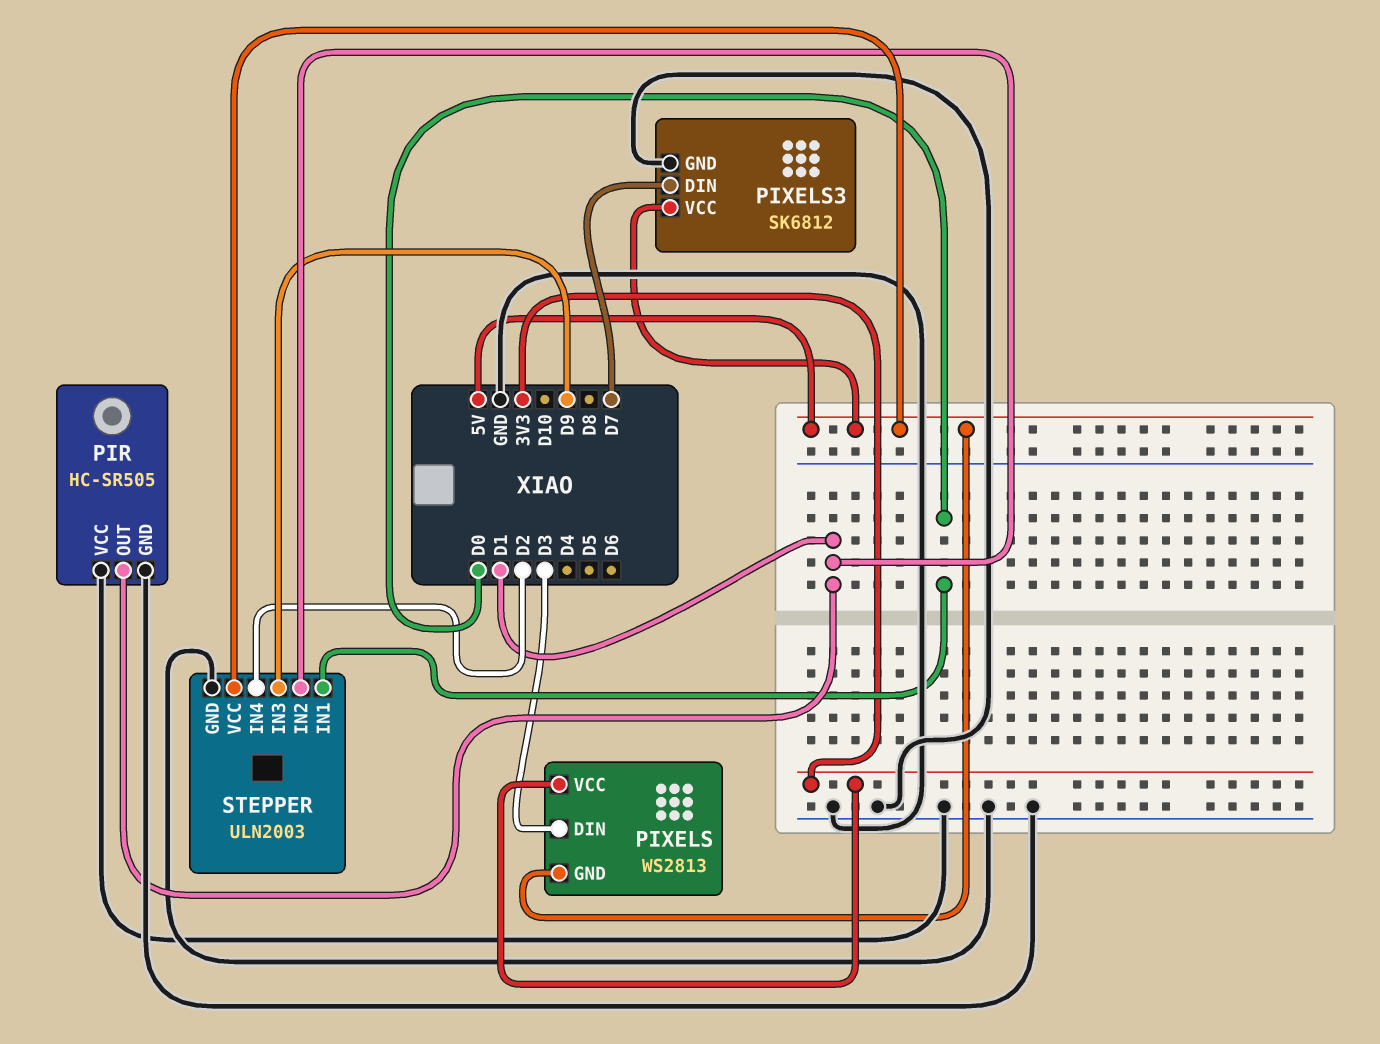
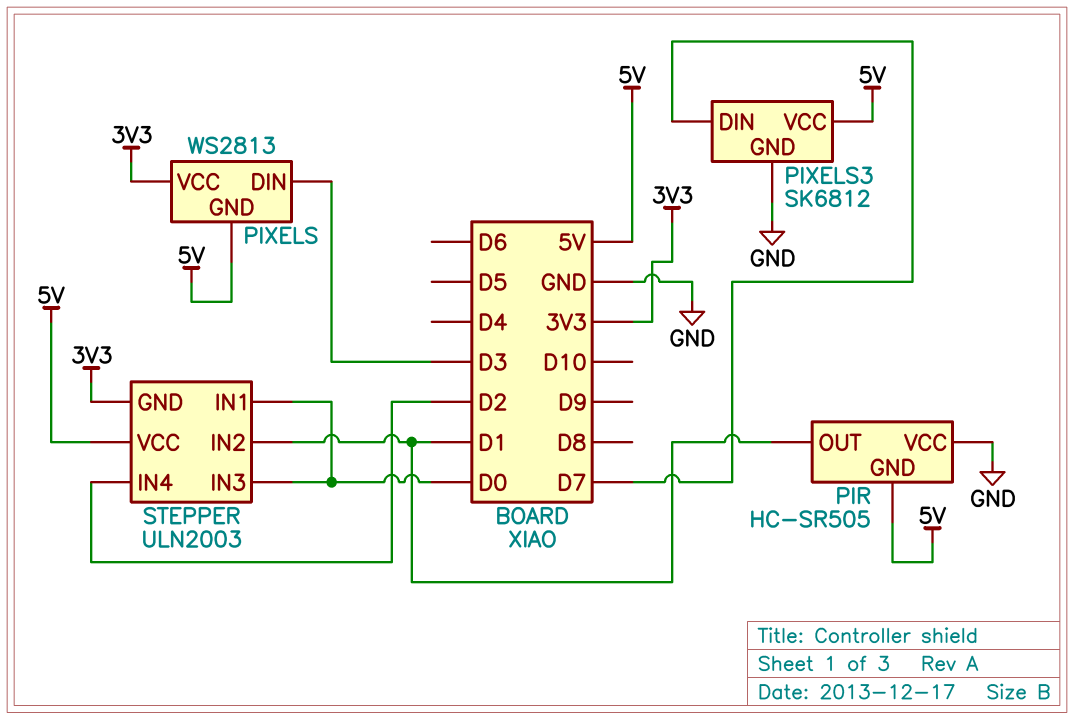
PIR pin GND: GND -> 5V
STEPPER pin GND: GND -> 3V3
STEPPER pin IN3: D9 -> D0

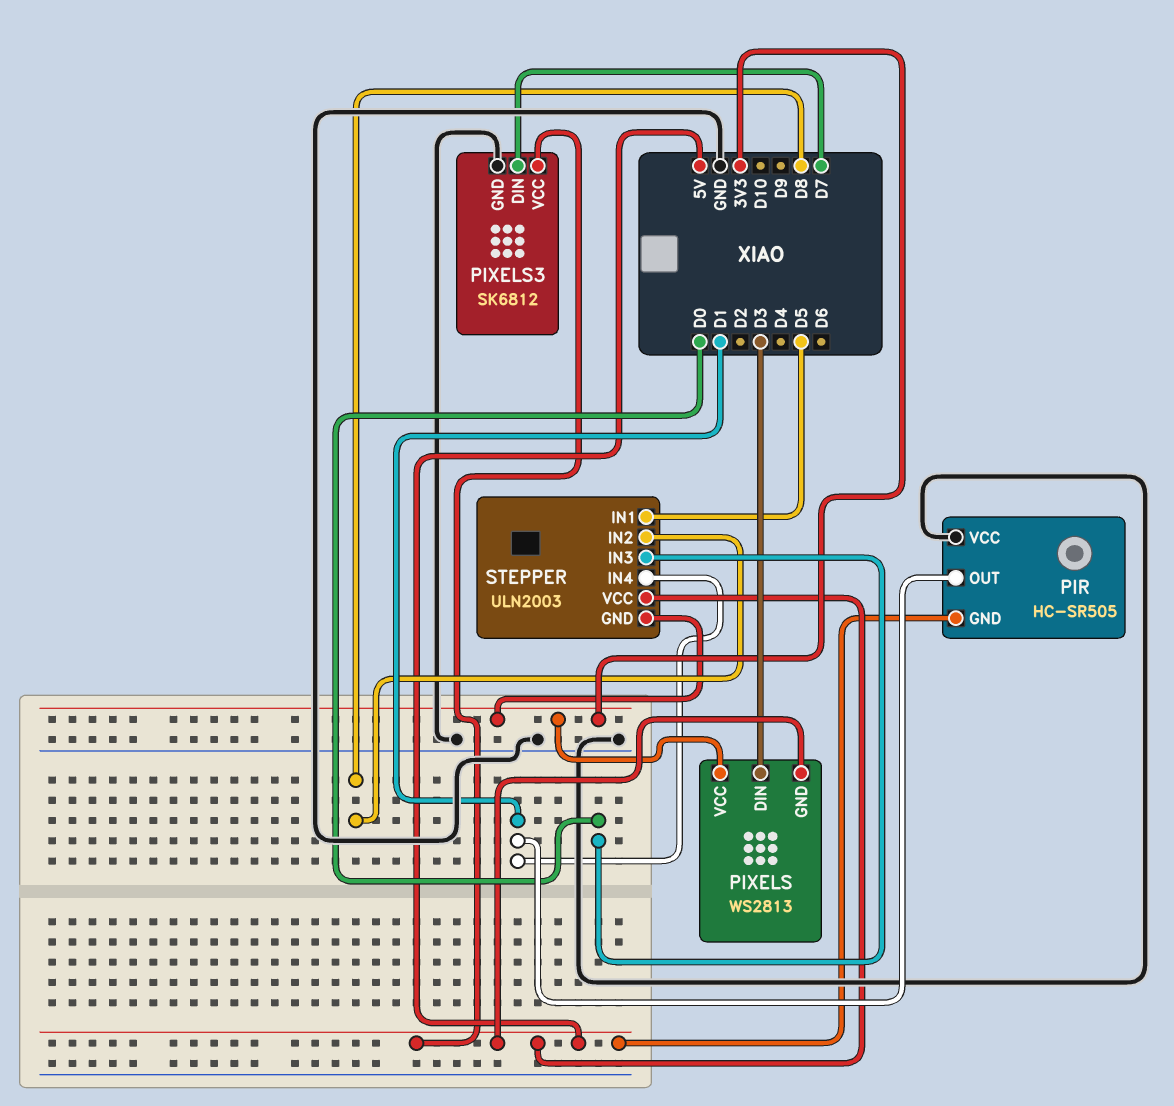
STEPPER pin IN1: D0 -> D5
STEPPER pin IN2: D1 -> D8
STEPPER pin IN4: D2 -> D1

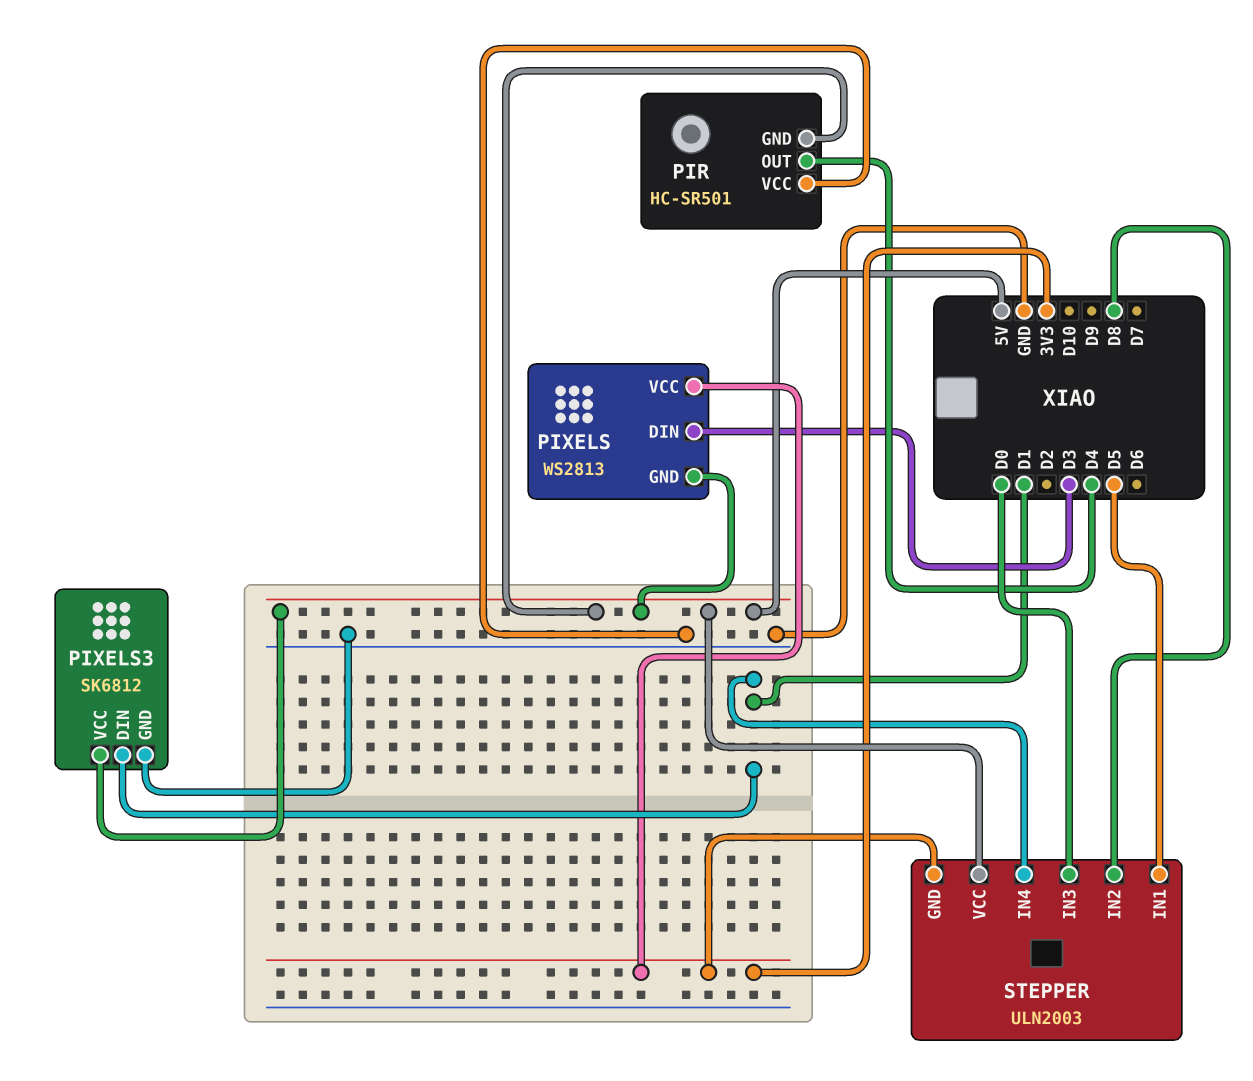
PIR: HC-SR505 -> HC-SR501
PIR pin OUT: D1 -> D4
PIXELS3 pin DIN: D7 -> D1

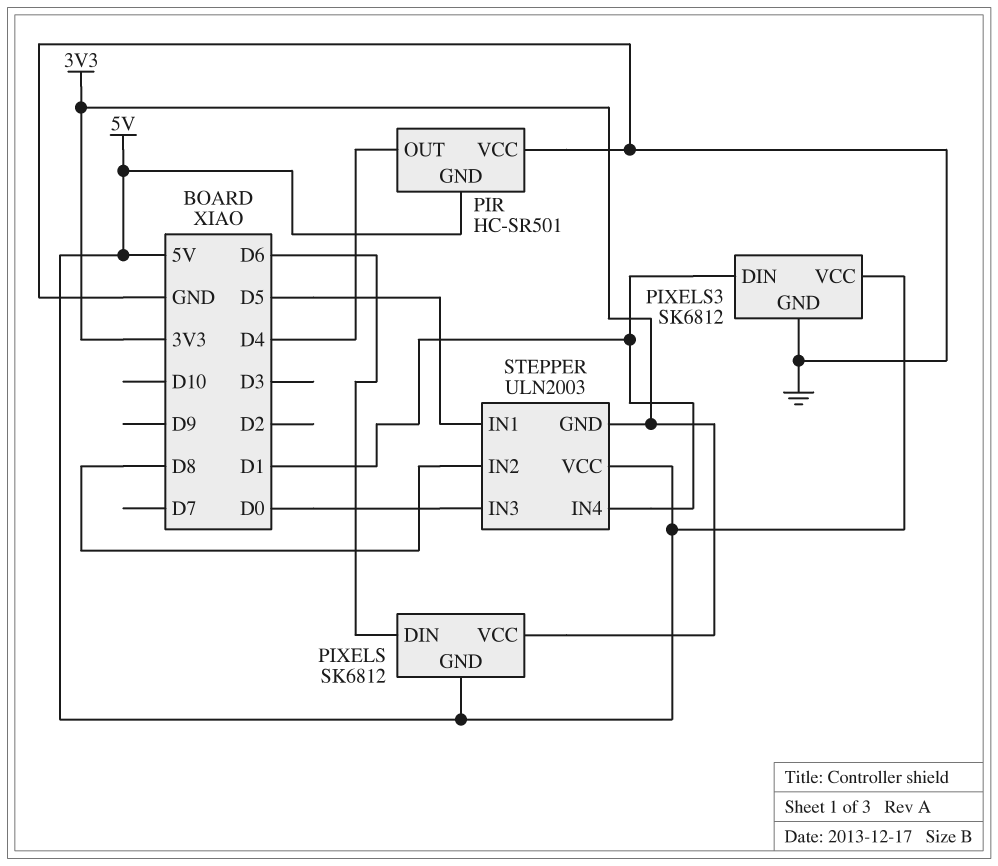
PIXELS: WS2813 -> SK6812
PIXELS pin DIN: D3 -> D6

